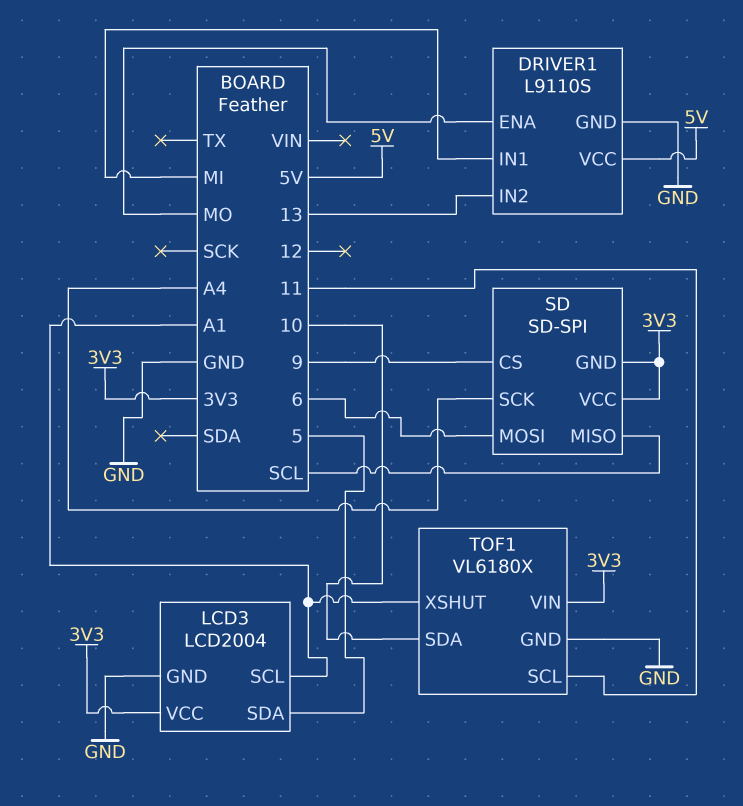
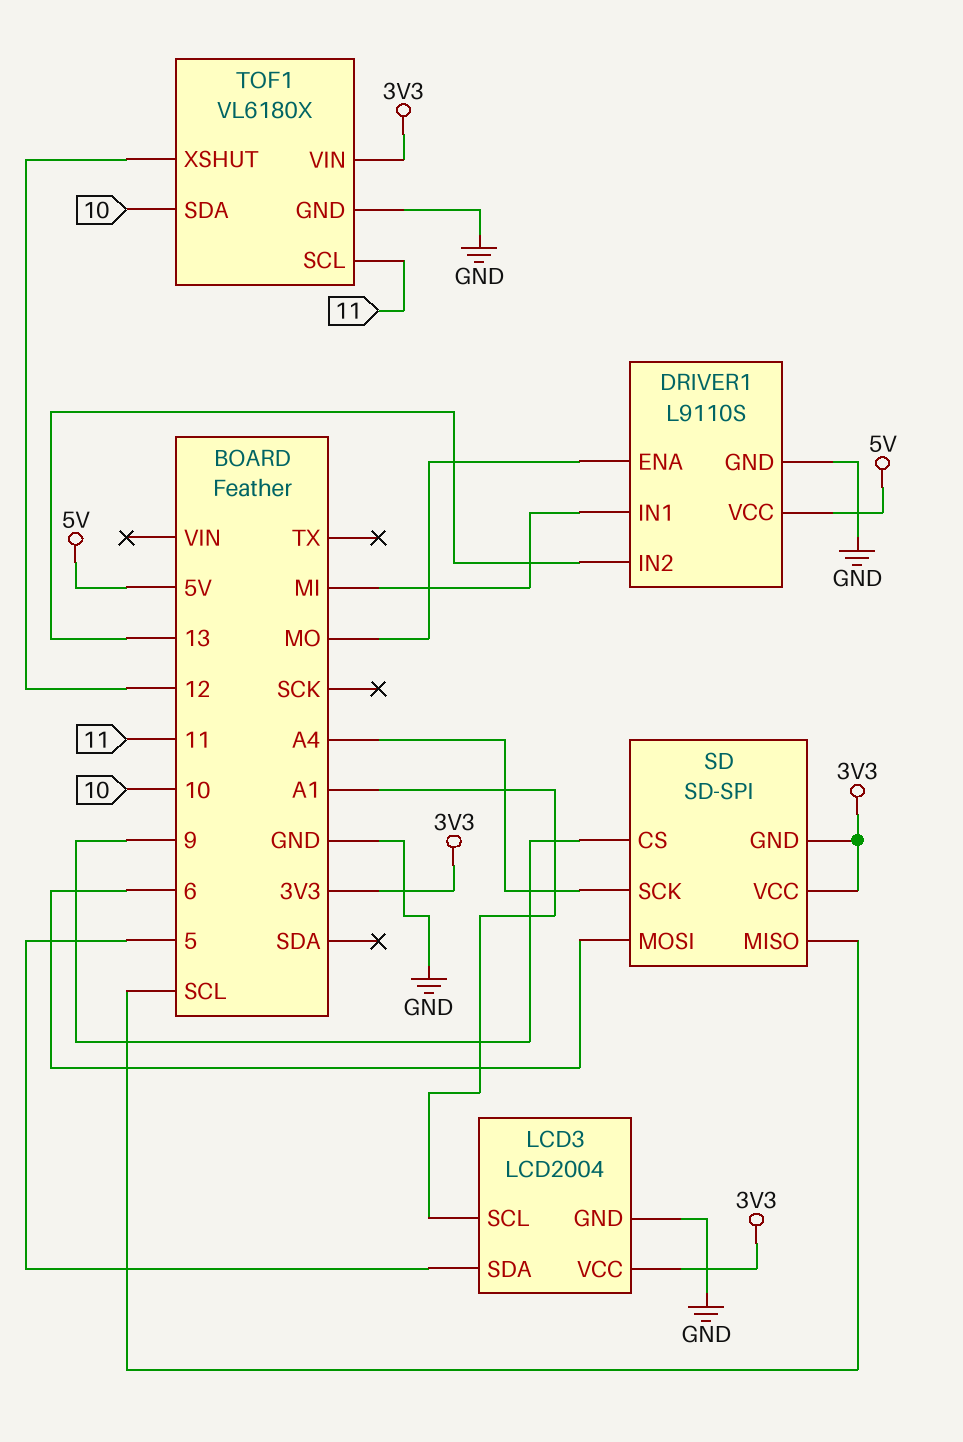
TOF1 pin XSHUT: A1 -> 12

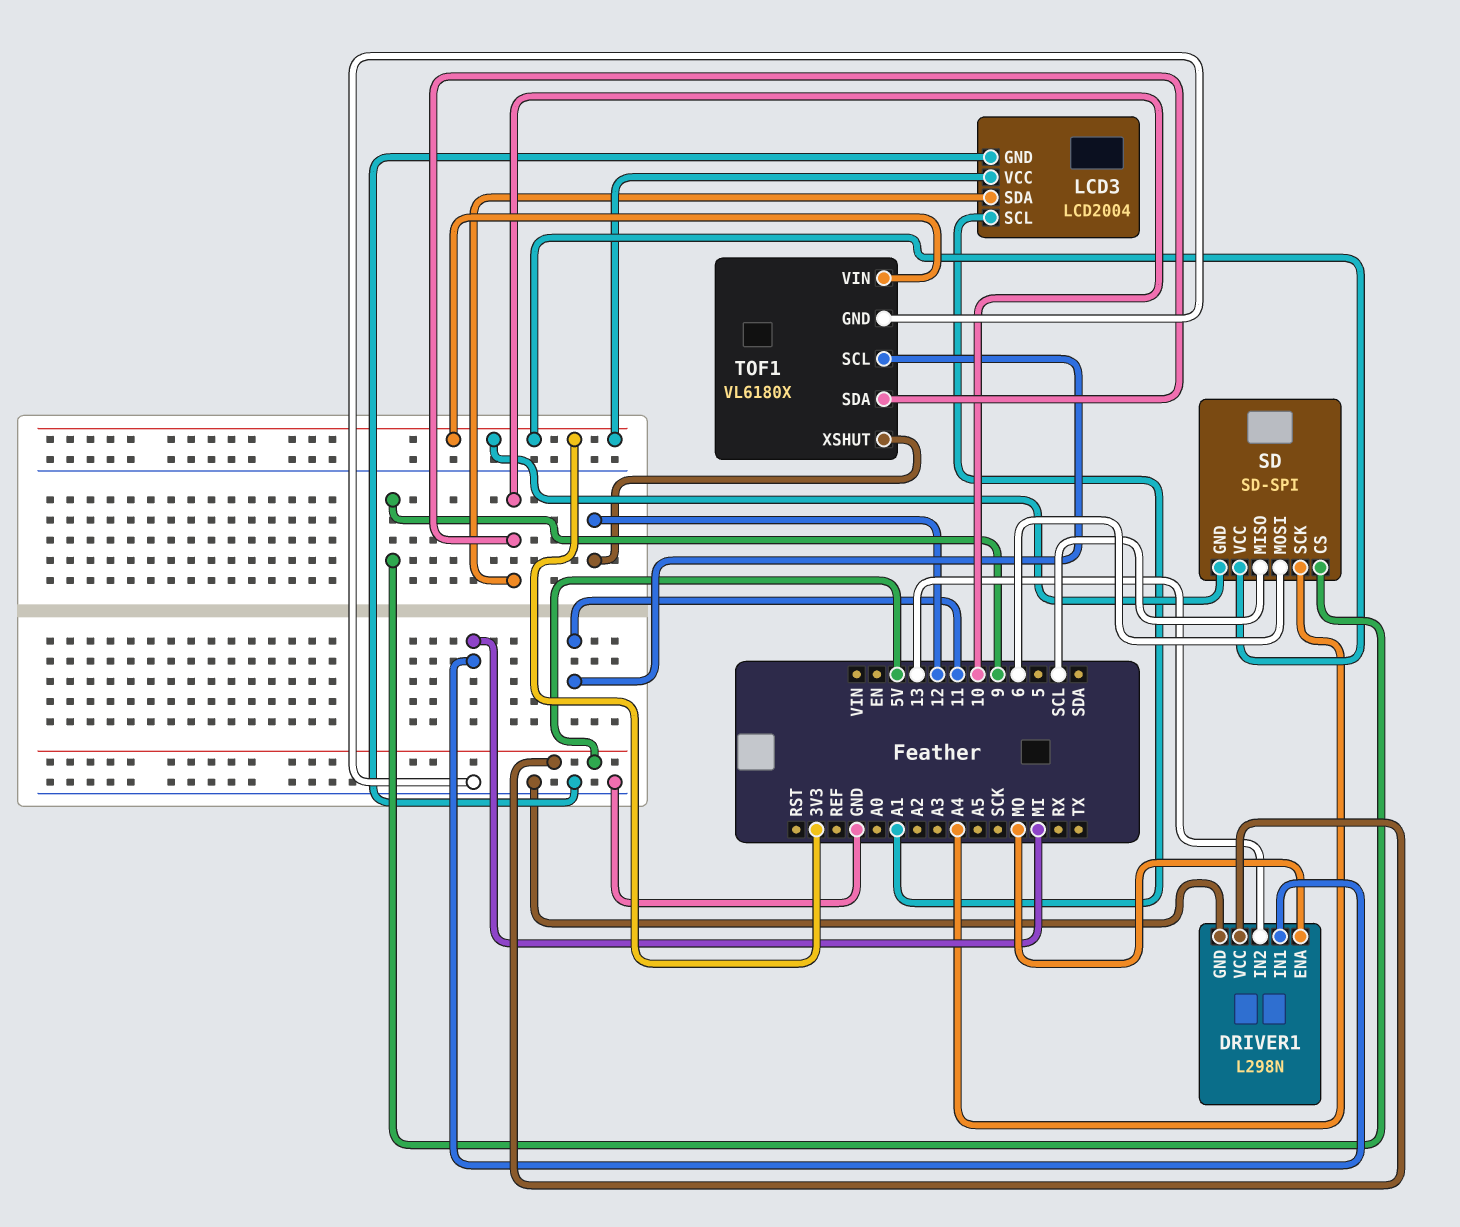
DRIVER1: L9110S -> L298N
LCD3 pin SDA: 5 -> 10

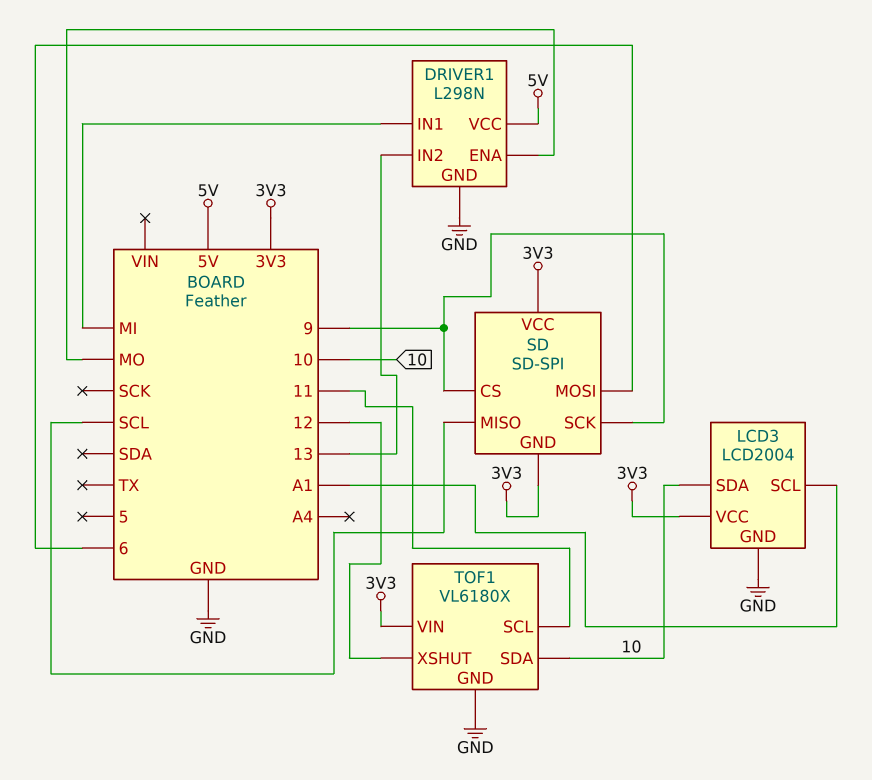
SD pin SCK: A4 -> 9

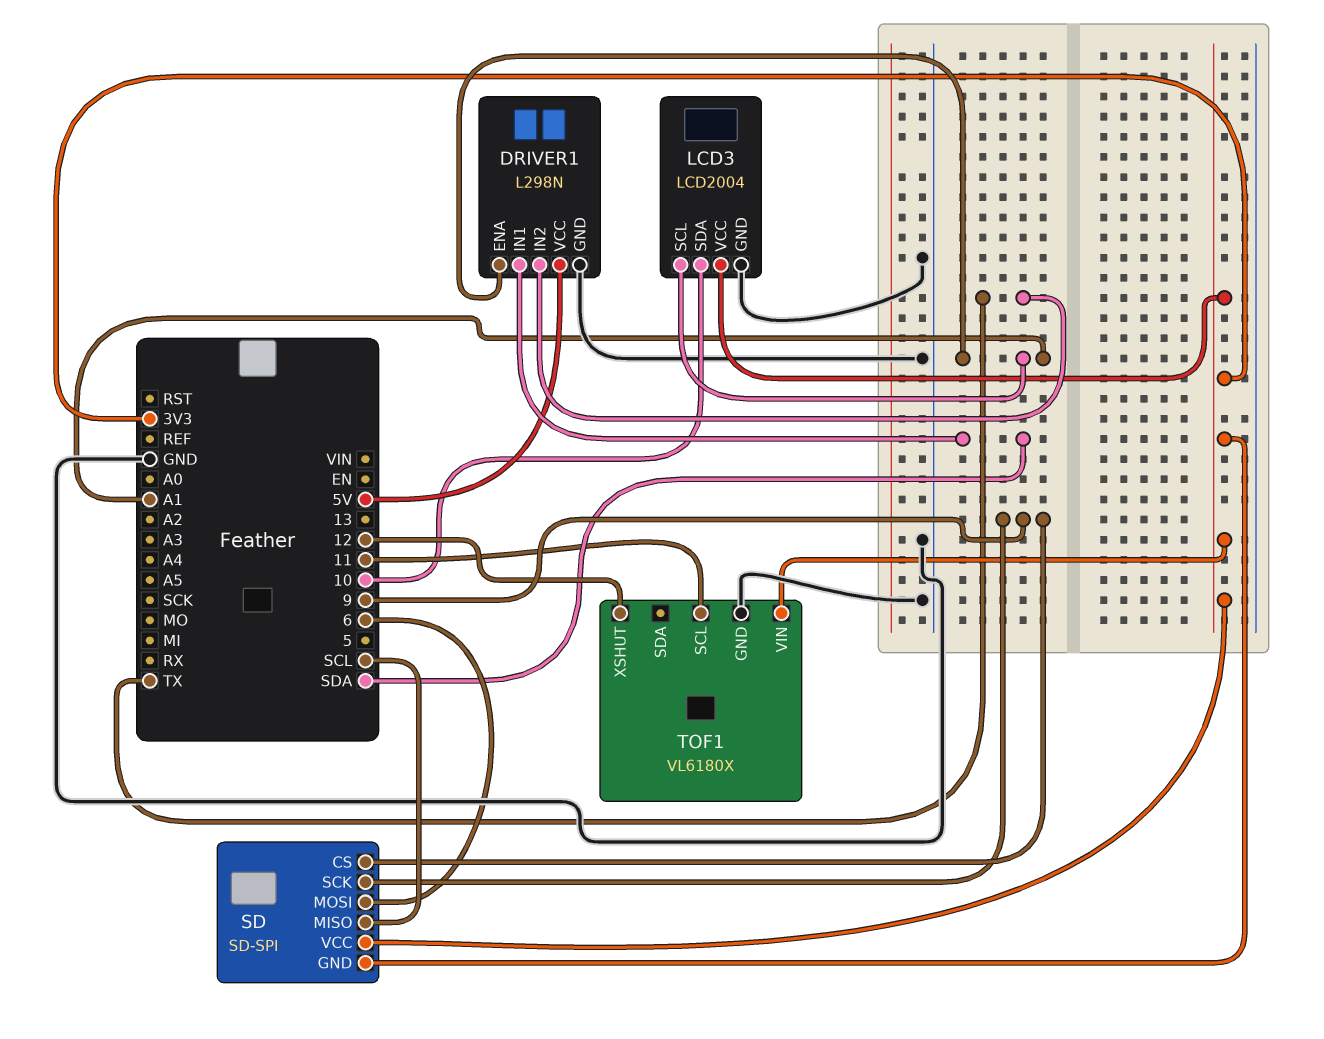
DRIVER1 pin ENA: MO -> A1
DRIVER1 pin IN1: MI -> SDA
DRIVER1 pin IN2: 13 -> TX
TOF1 pin SDA: 10 -> none

